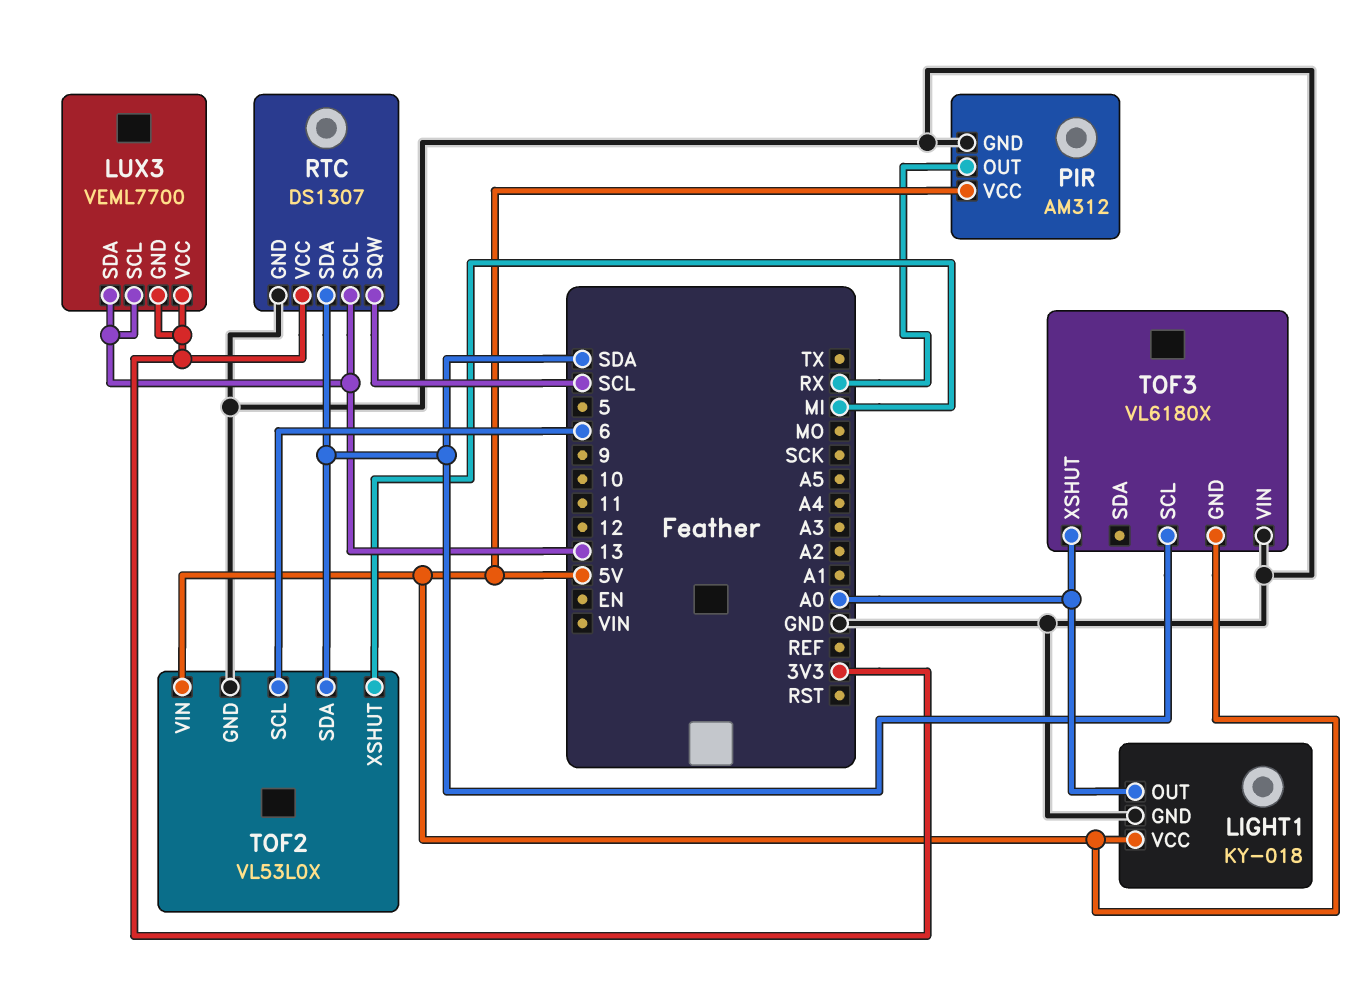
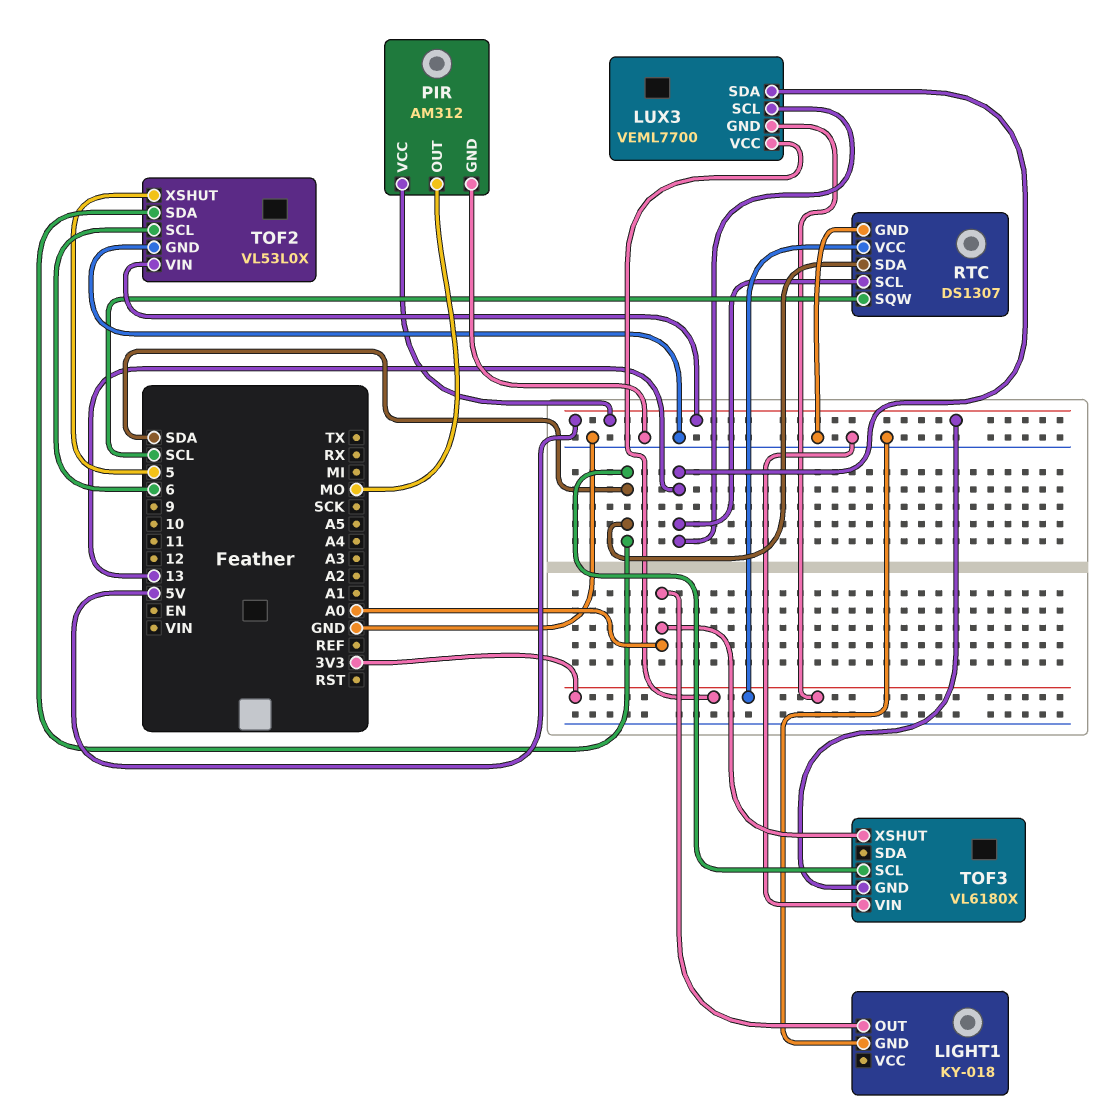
LIGHT1 pin VCC: 5V -> none
PIR pin OUT: RX -> MO
TOF2 pin XSHUT: MI -> 5

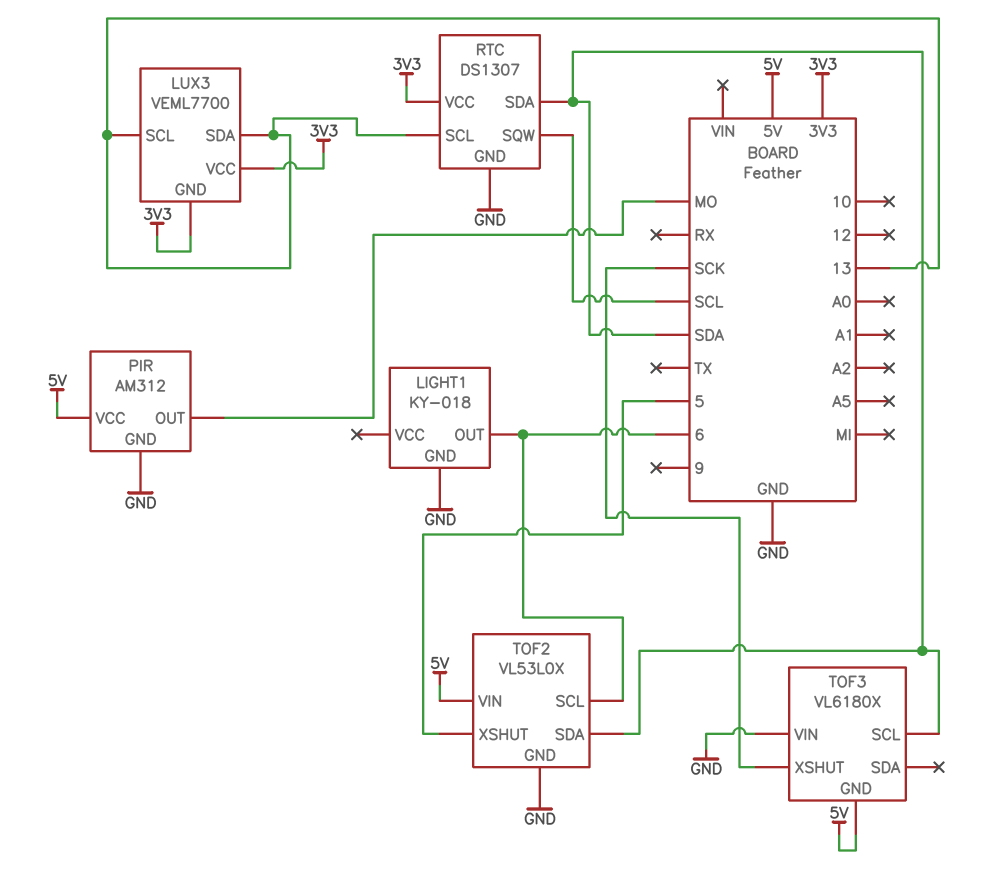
LIGHT1 pin OUT: A0 -> 6
TOF3 pin XSHUT: A0 -> SCK

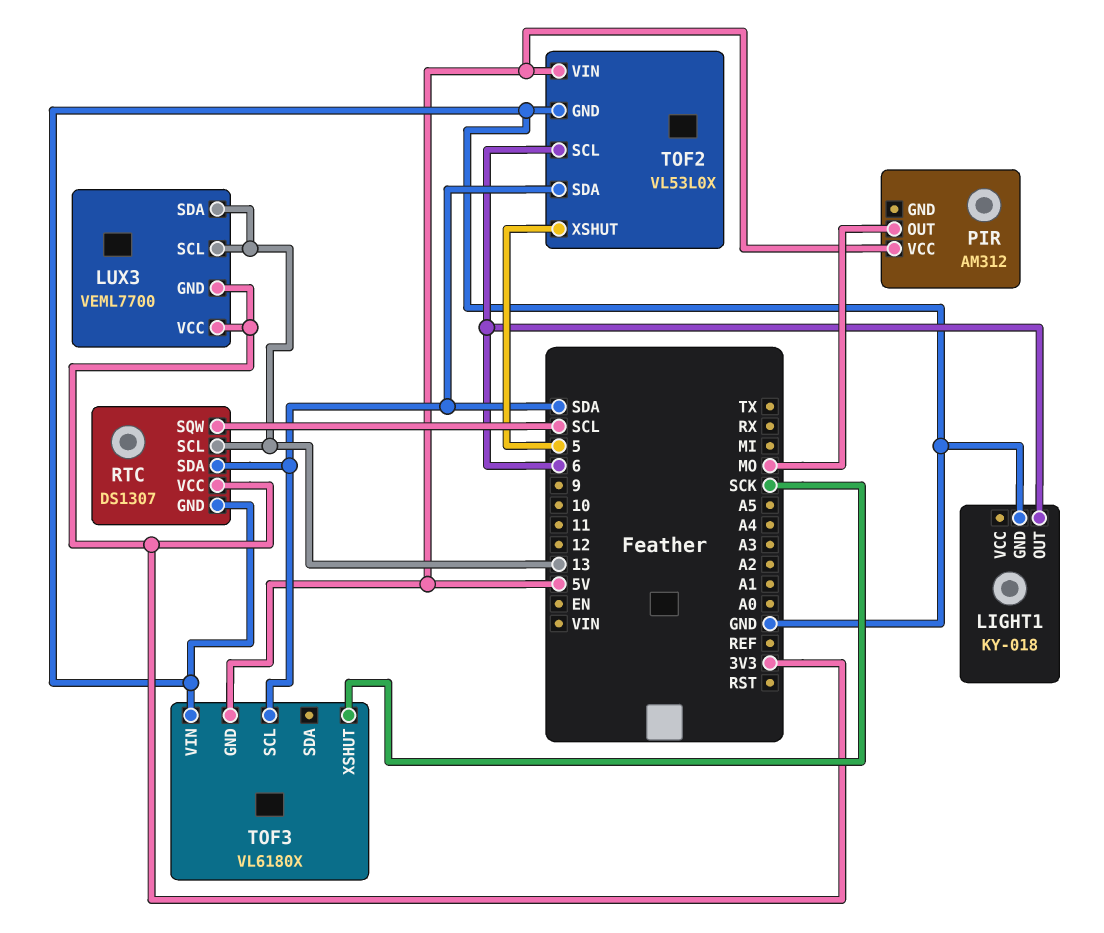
PIR pin GND: GND -> none

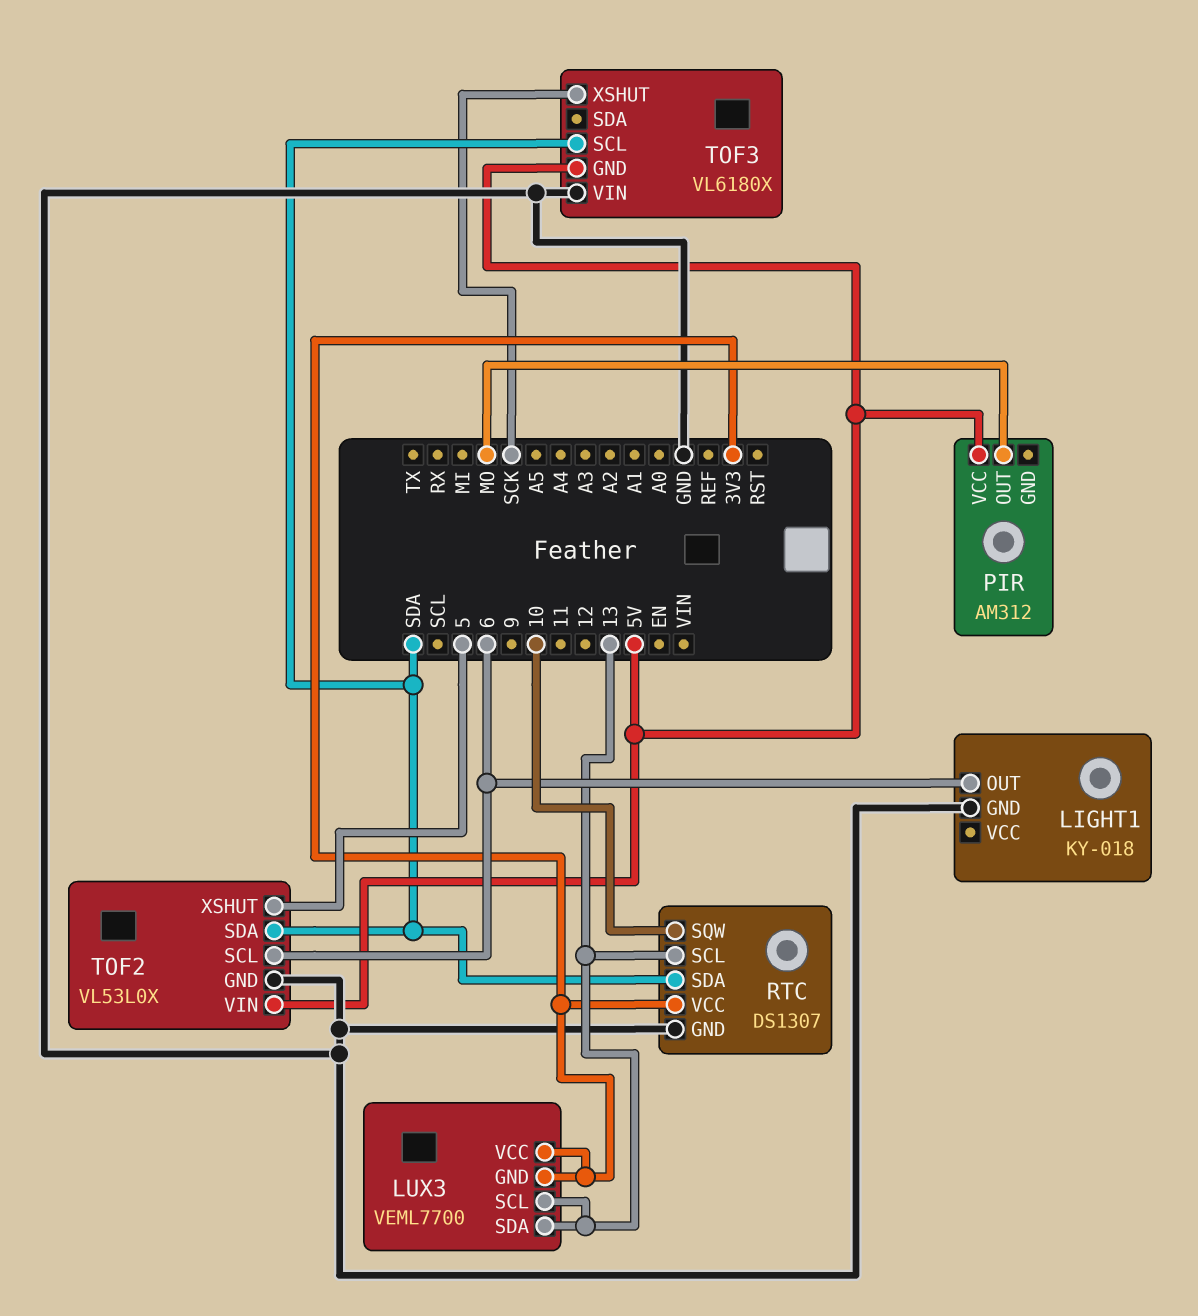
RTC pin SQW: SCL -> 10

